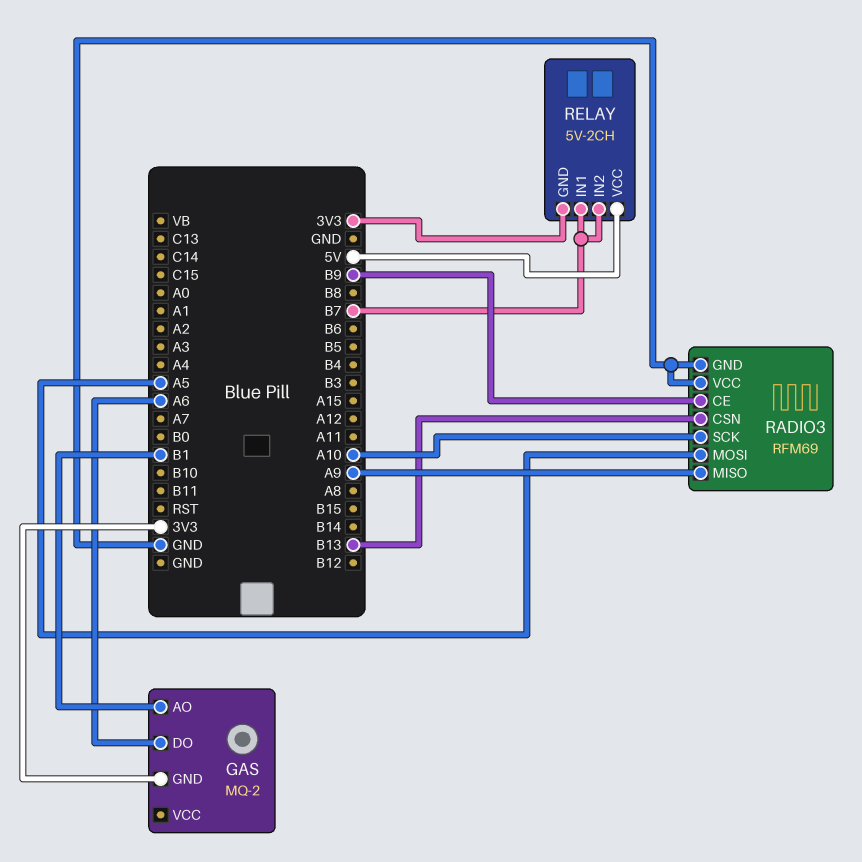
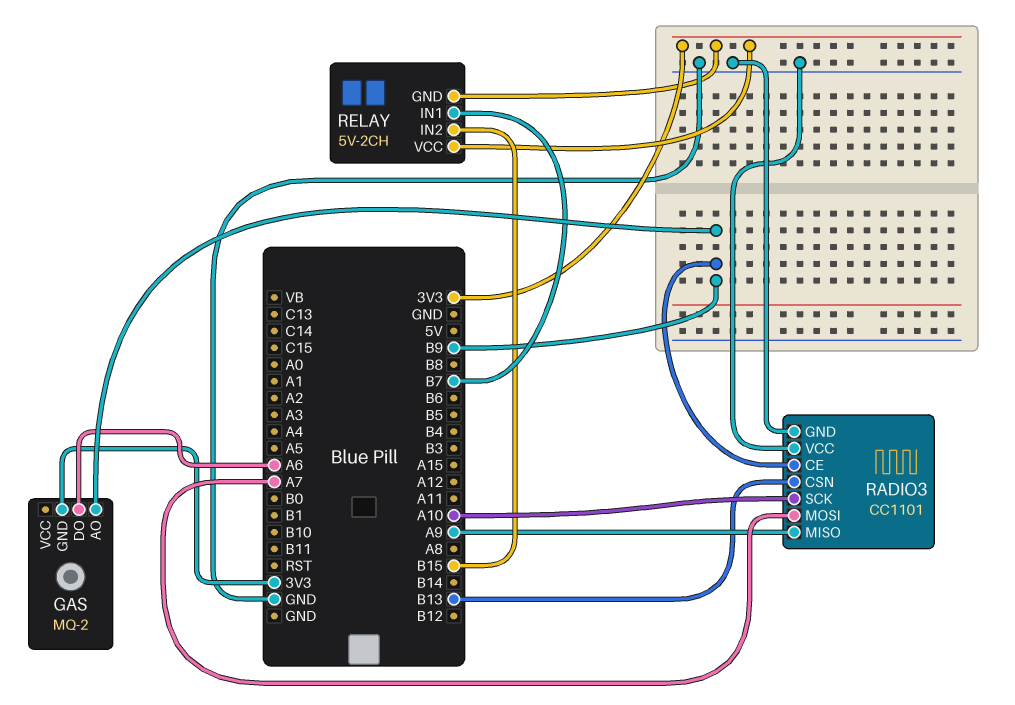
GAS pin AO: B1 -> B9
RADIO3: RFM69 -> CC1101
RADIO3 pin MOSI: A5 -> A7
RELAY pin IN2: B7 -> B15
RELAY pin VCC: 5V -> 3V3

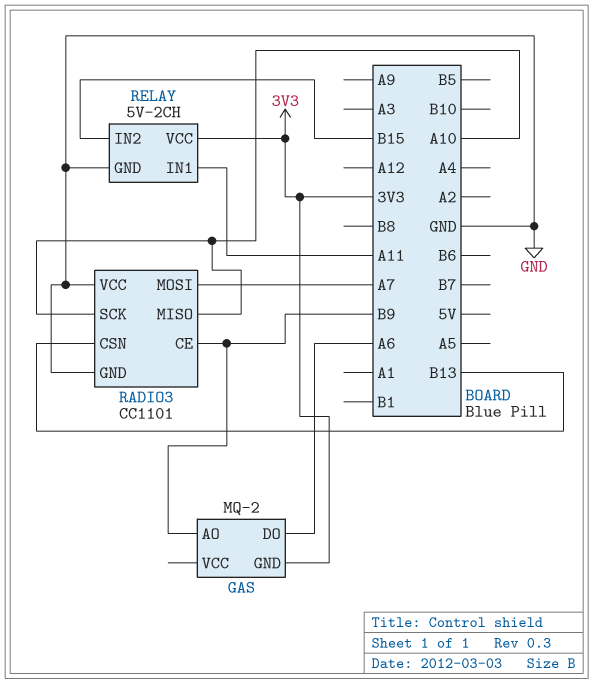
RADIO3 pin MISO: A9 -> A10
RELAY pin GND: 3V3 -> GND
RELAY pin IN1: B7 -> A11

